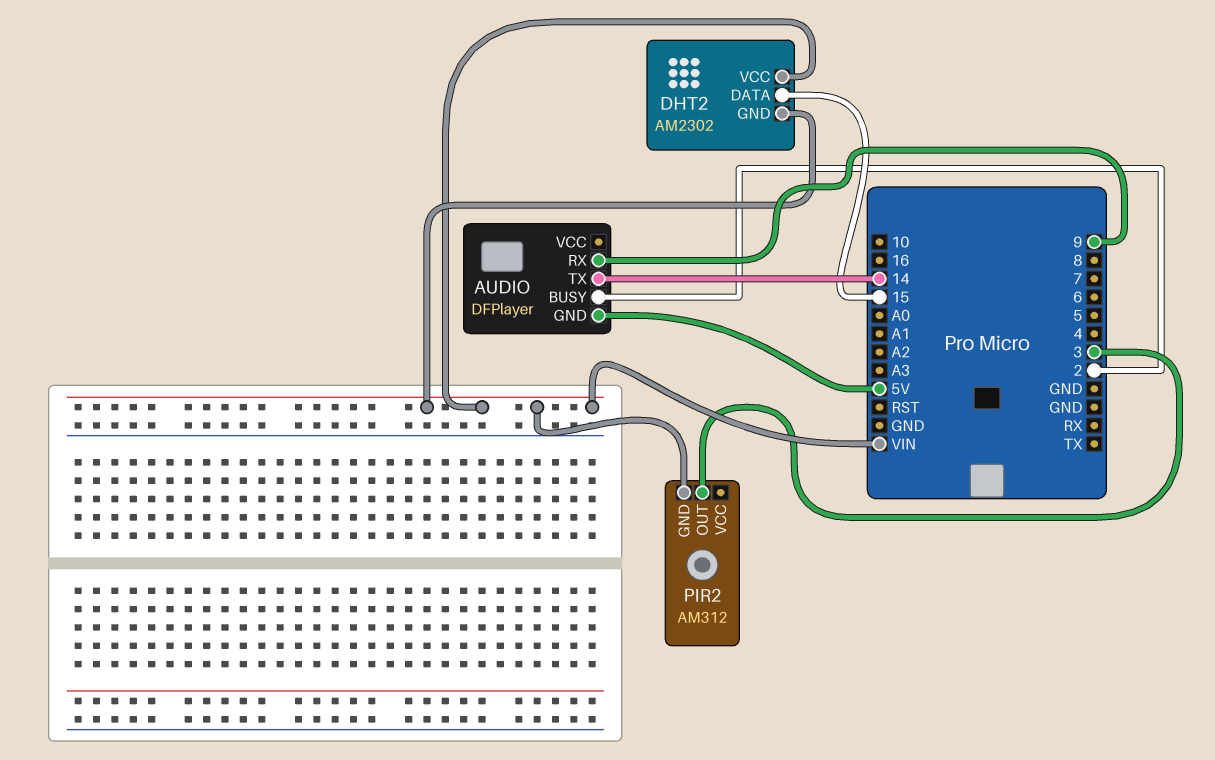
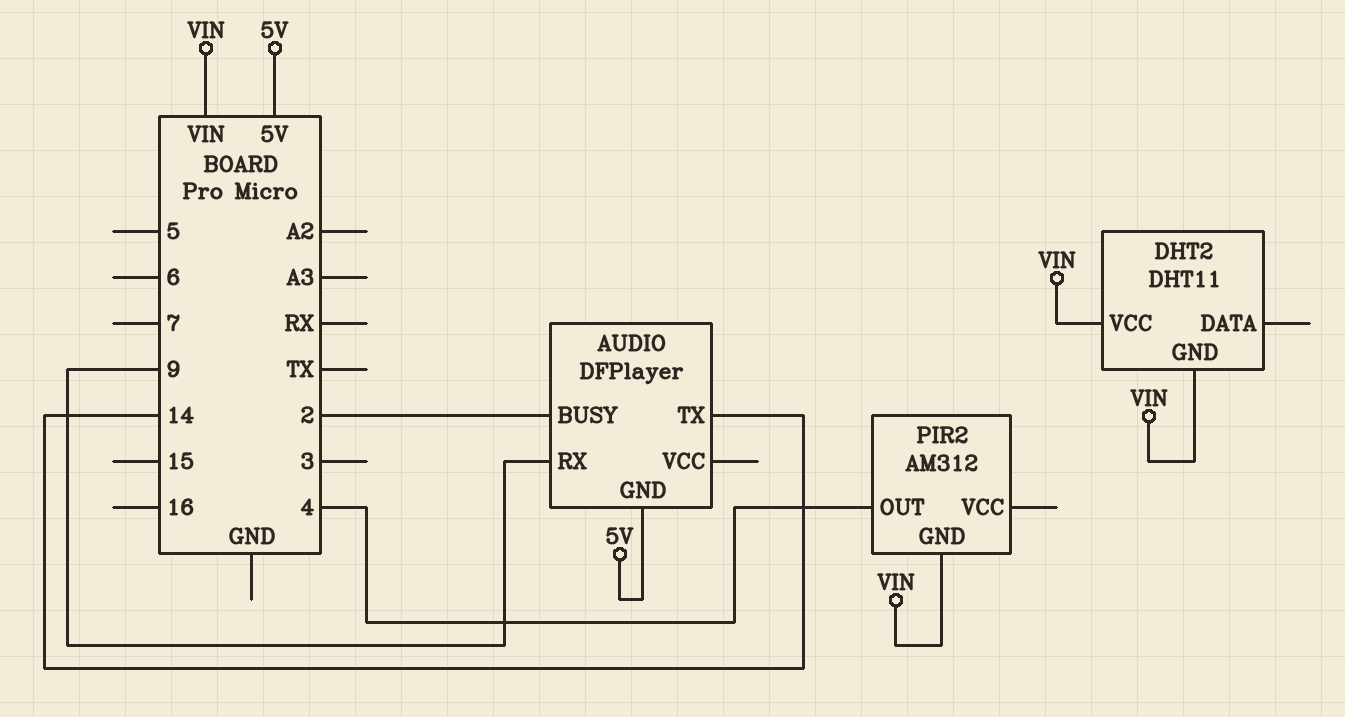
DHT2: AM2302 -> DHT11
DHT2 pin DATA: 15 -> none
PIR2 pin OUT: 3 -> 4

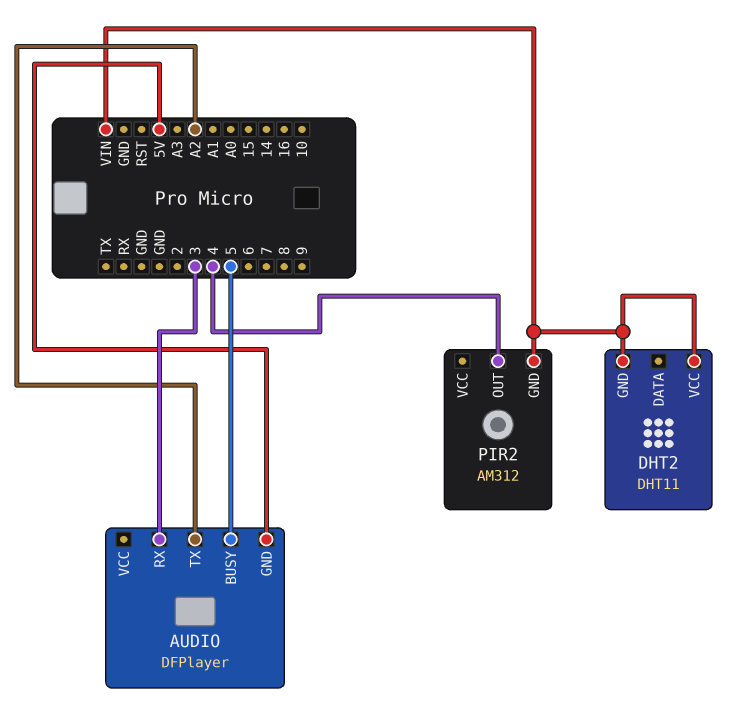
AUDIO pin BUSY: 2 -> 5
AUDIO pin RX: 9 -> 3
AUDIO pin TX: 14 -> A2

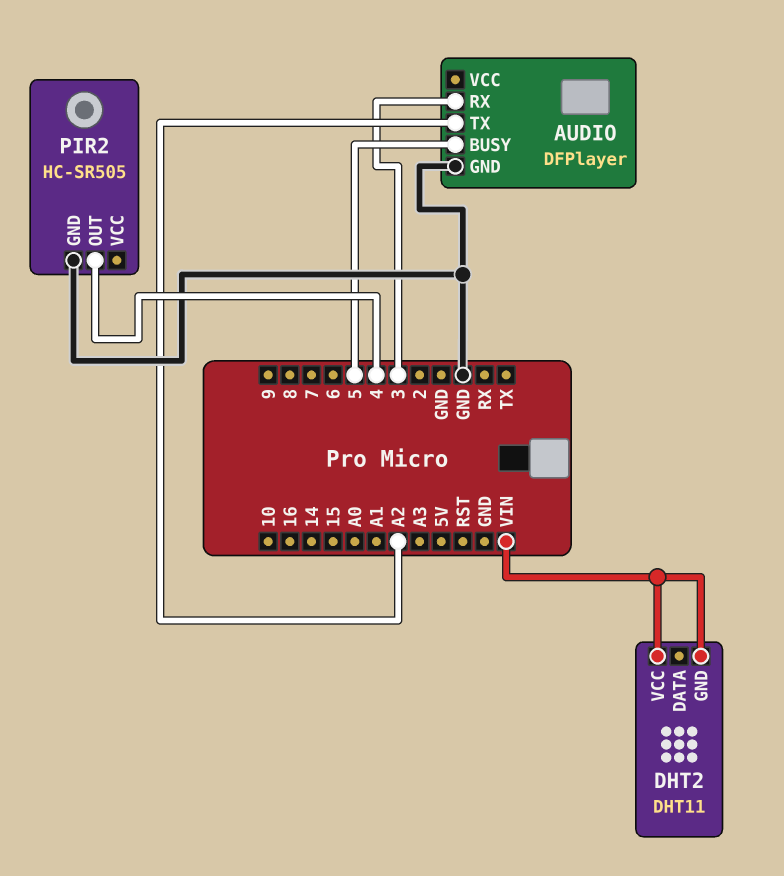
AUDIO pin GND: 5V -> GND
PIR2: AM312 -> HC-SR505
PIR2 pin GND: VIN -> GND

